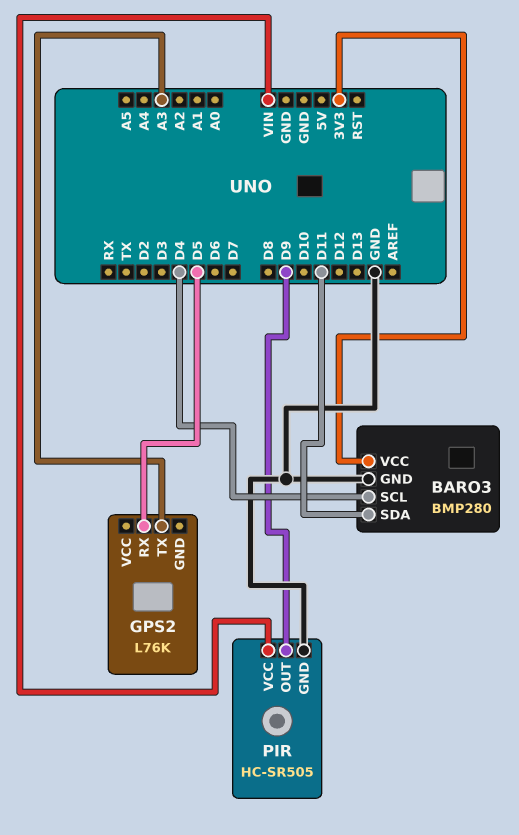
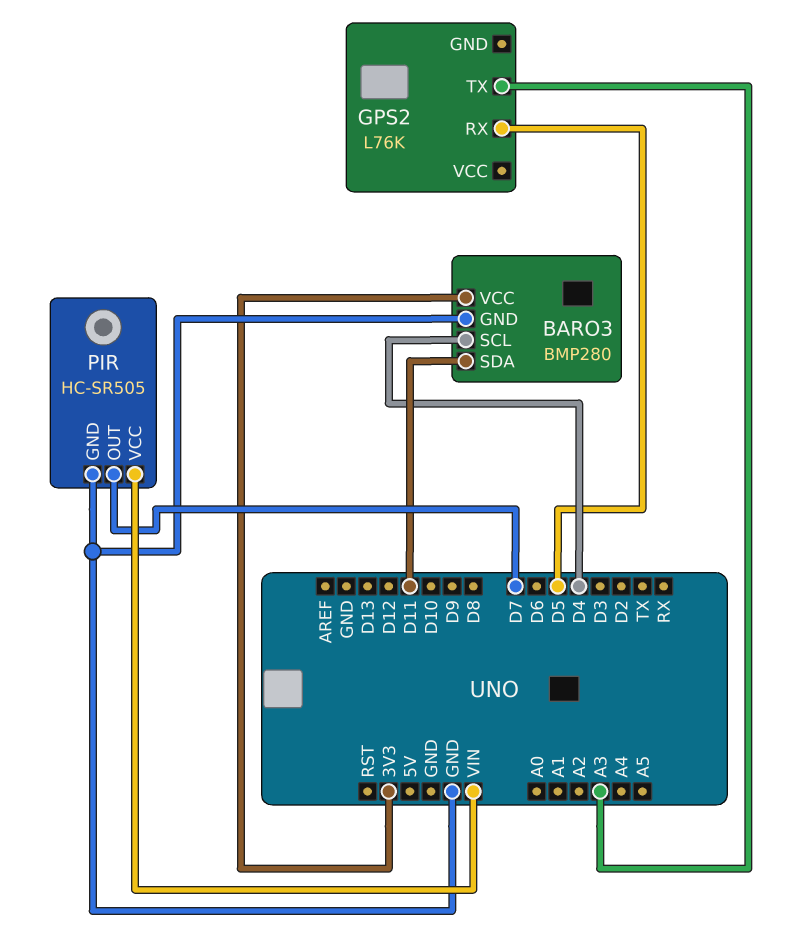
PIR pin OUT: D9 -> D7

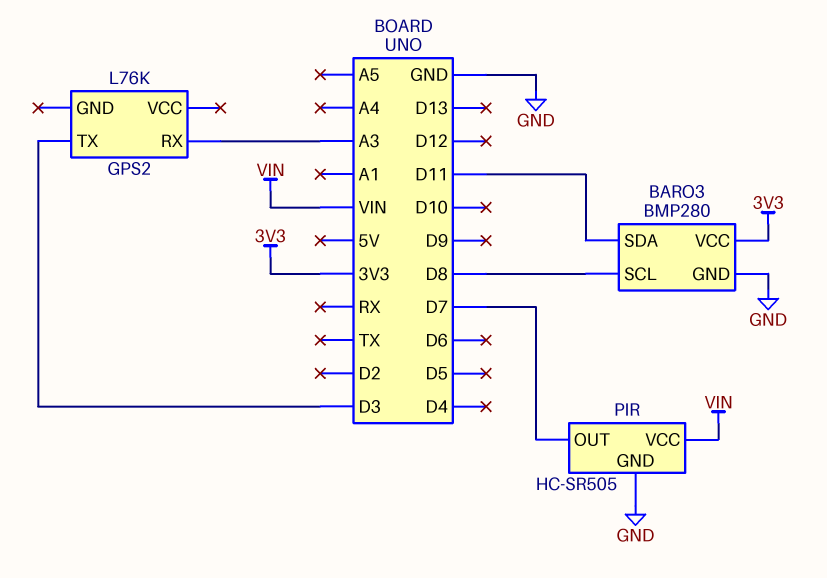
BARO3 pin SCL: D4 -> D8
GPS2 pin RX: D5 -> A3
GPS2 pin TX: A3 -> D3

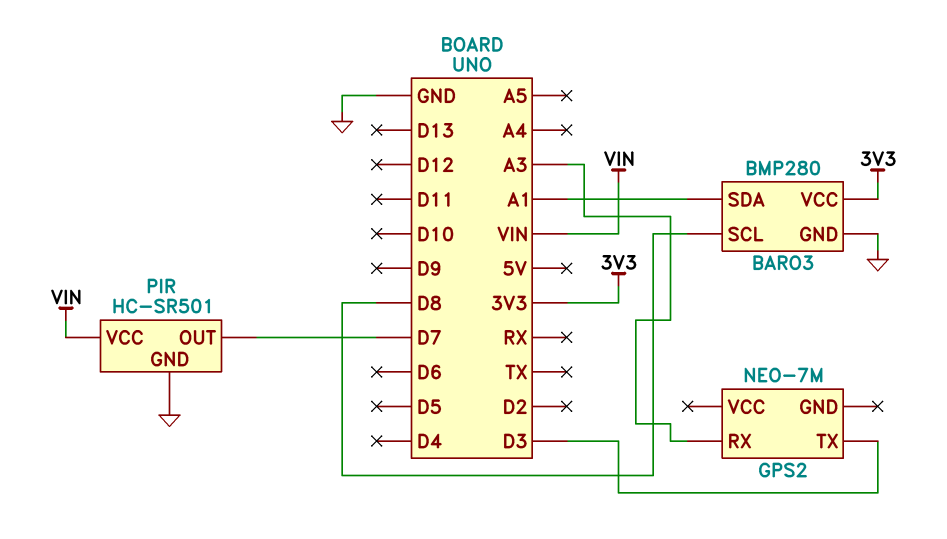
BARO3 pin SDA: D11 -> A1
GPS2: L76K -> NEO-7M
PIR: HC-SR505 -> HC-SR501

